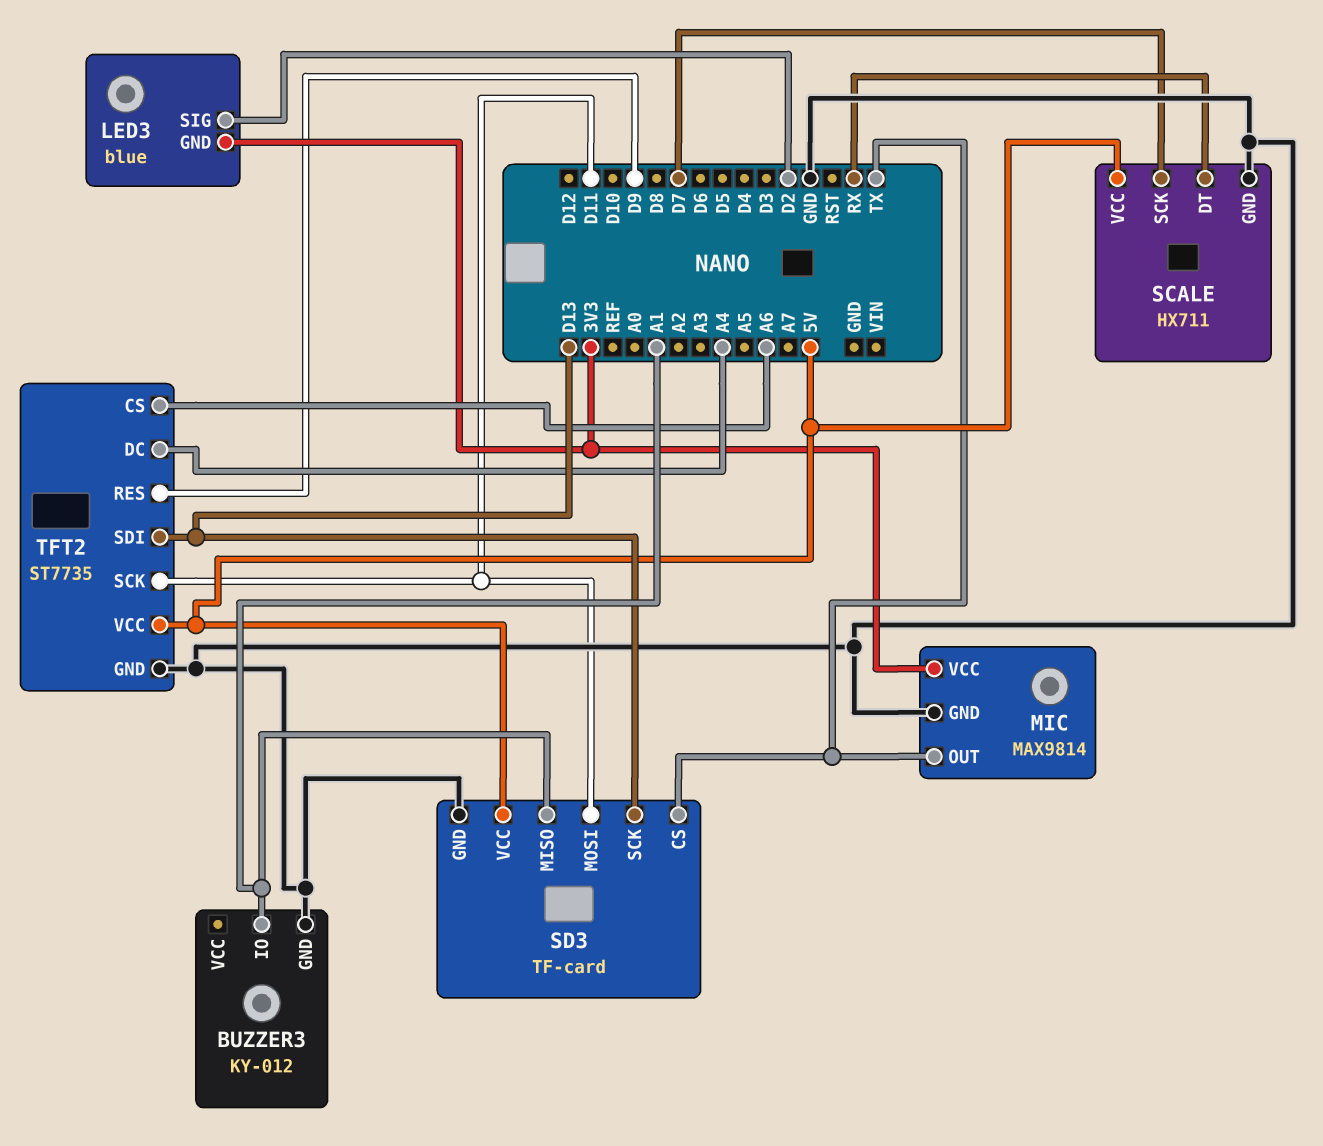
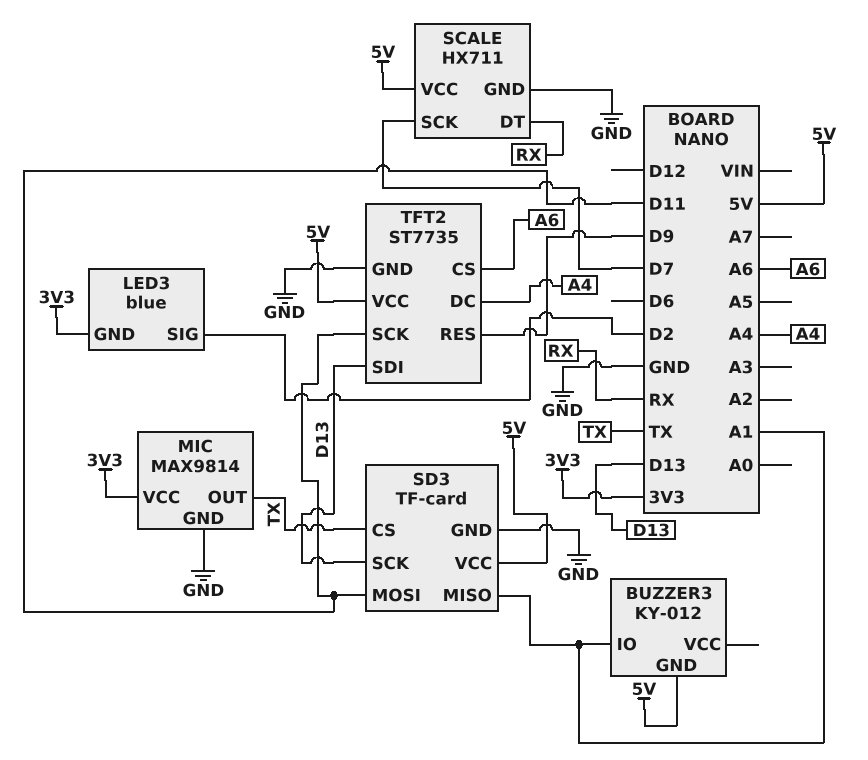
BUZZER3 pin GND: GND -> 5V

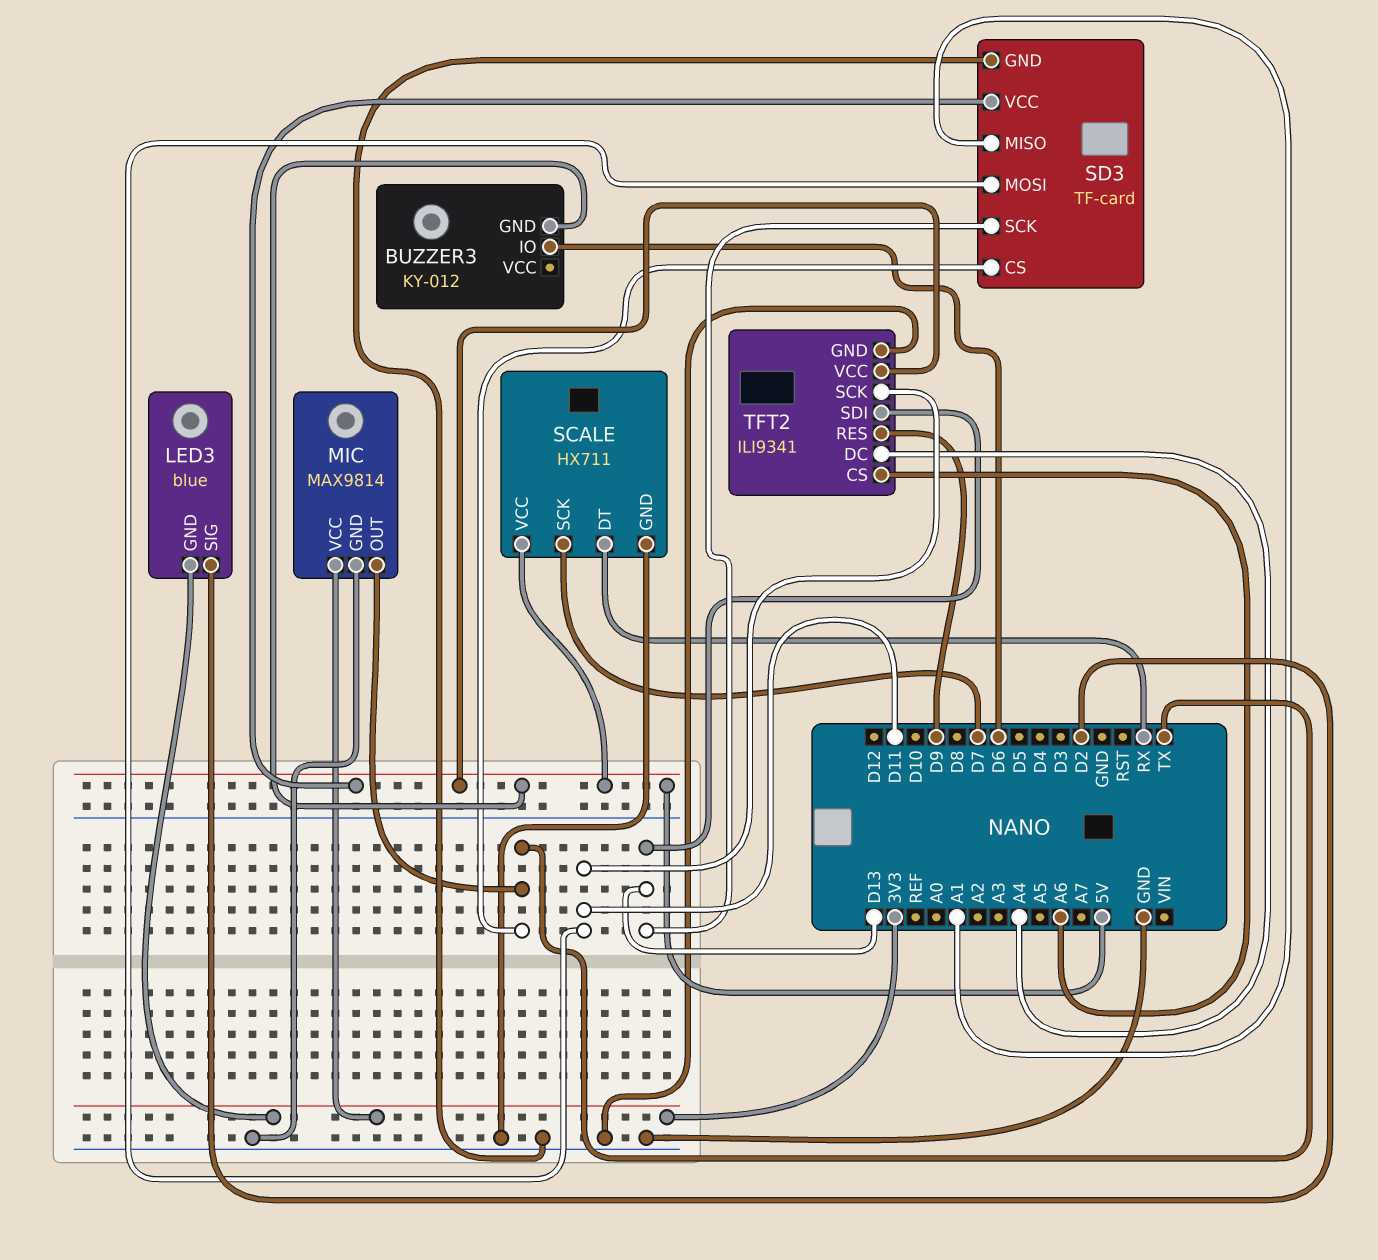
BUZZER3 pin IO: A1 -> D6
TFT2: ST7735 -> ILI9341

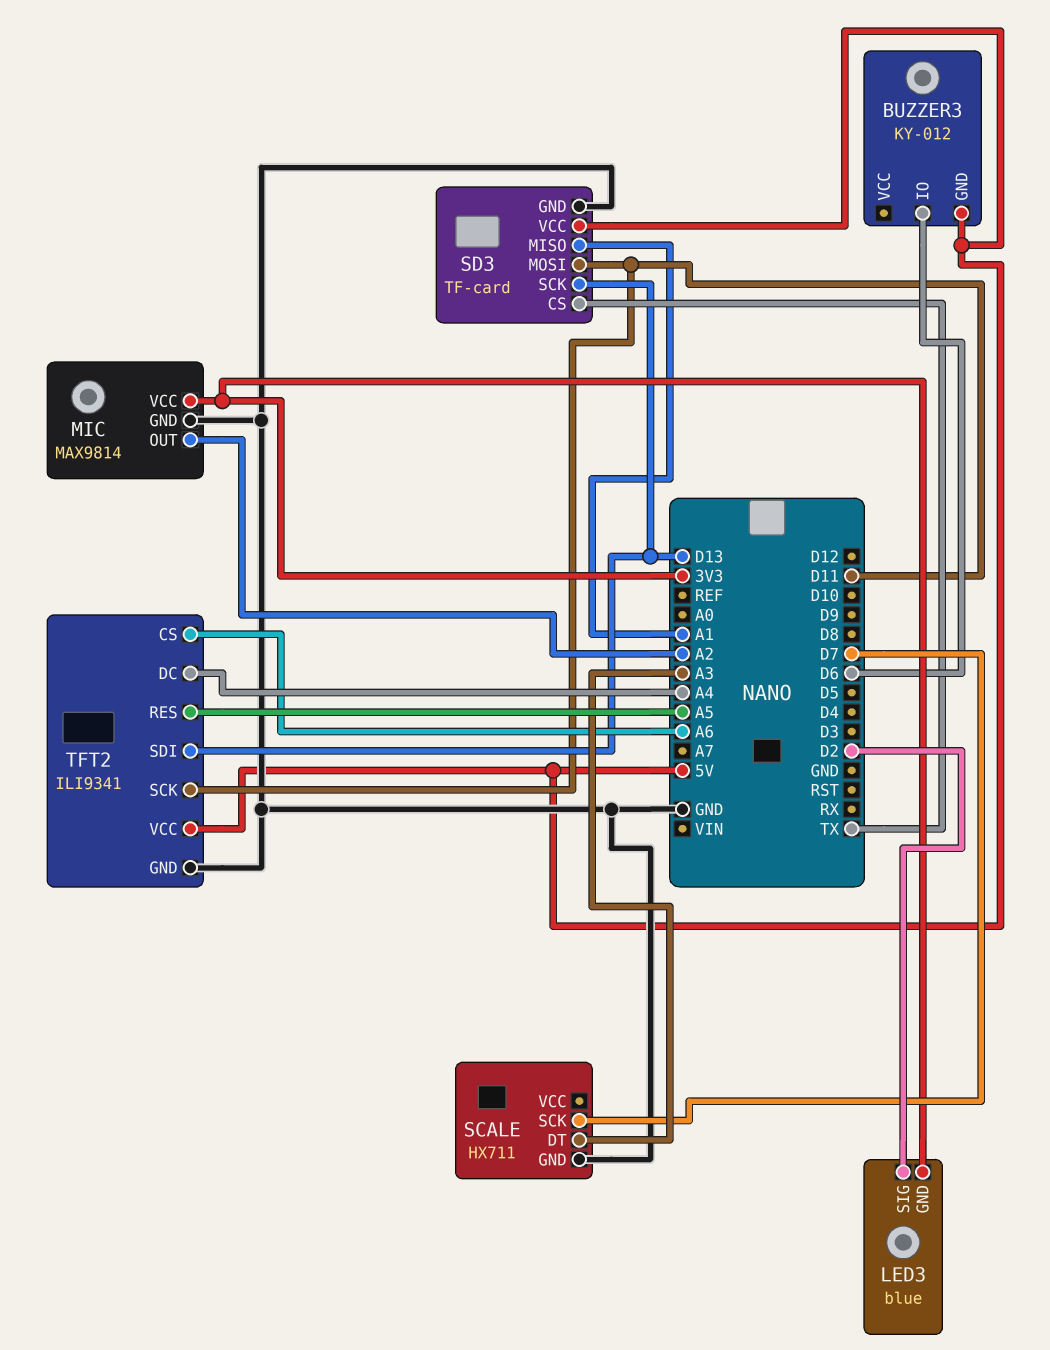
MIC pin OUT: TX -> A2
SCALE pin DT: RX -> A3
SCALE pin VCC: 5V -> none
TFT2 pin RES: D9 -> A5

